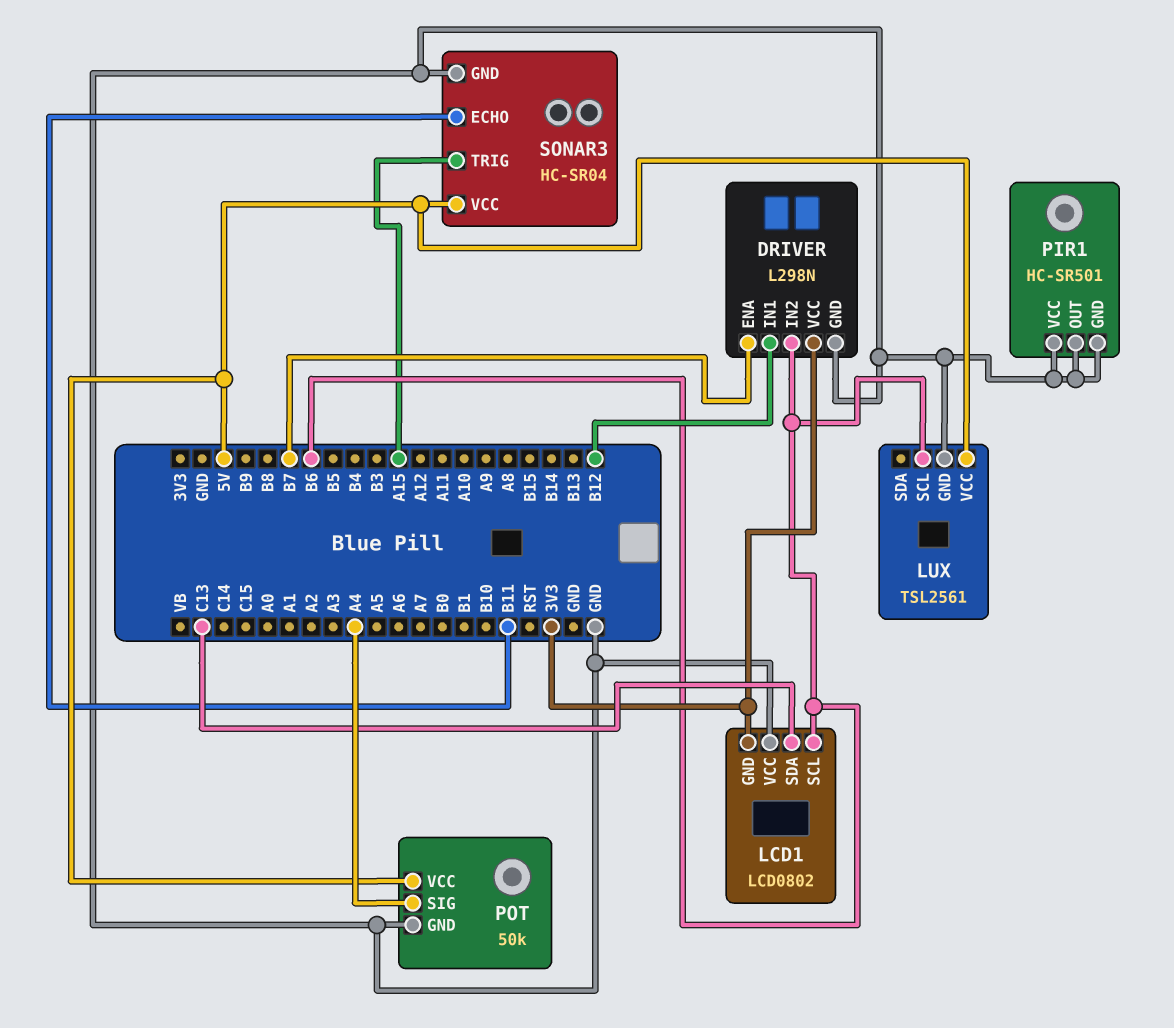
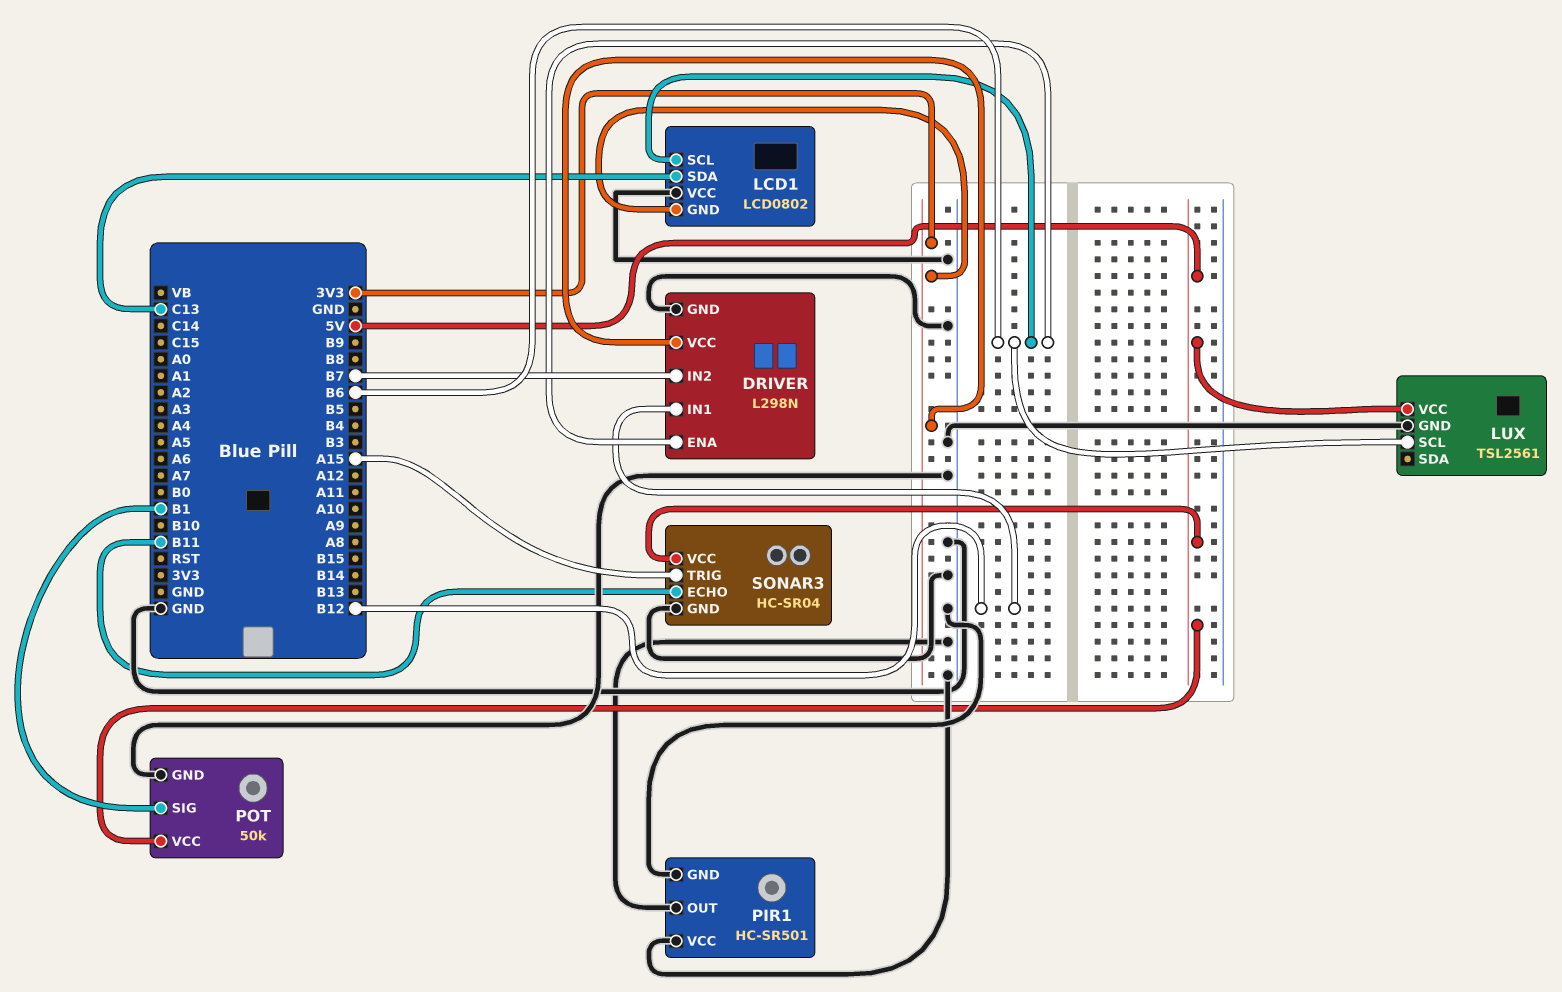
DRIVER pin ENA: B7 -> B6
DRIVER pin IN2: B6 -> B7
POT pin SIG: A4 -> B1

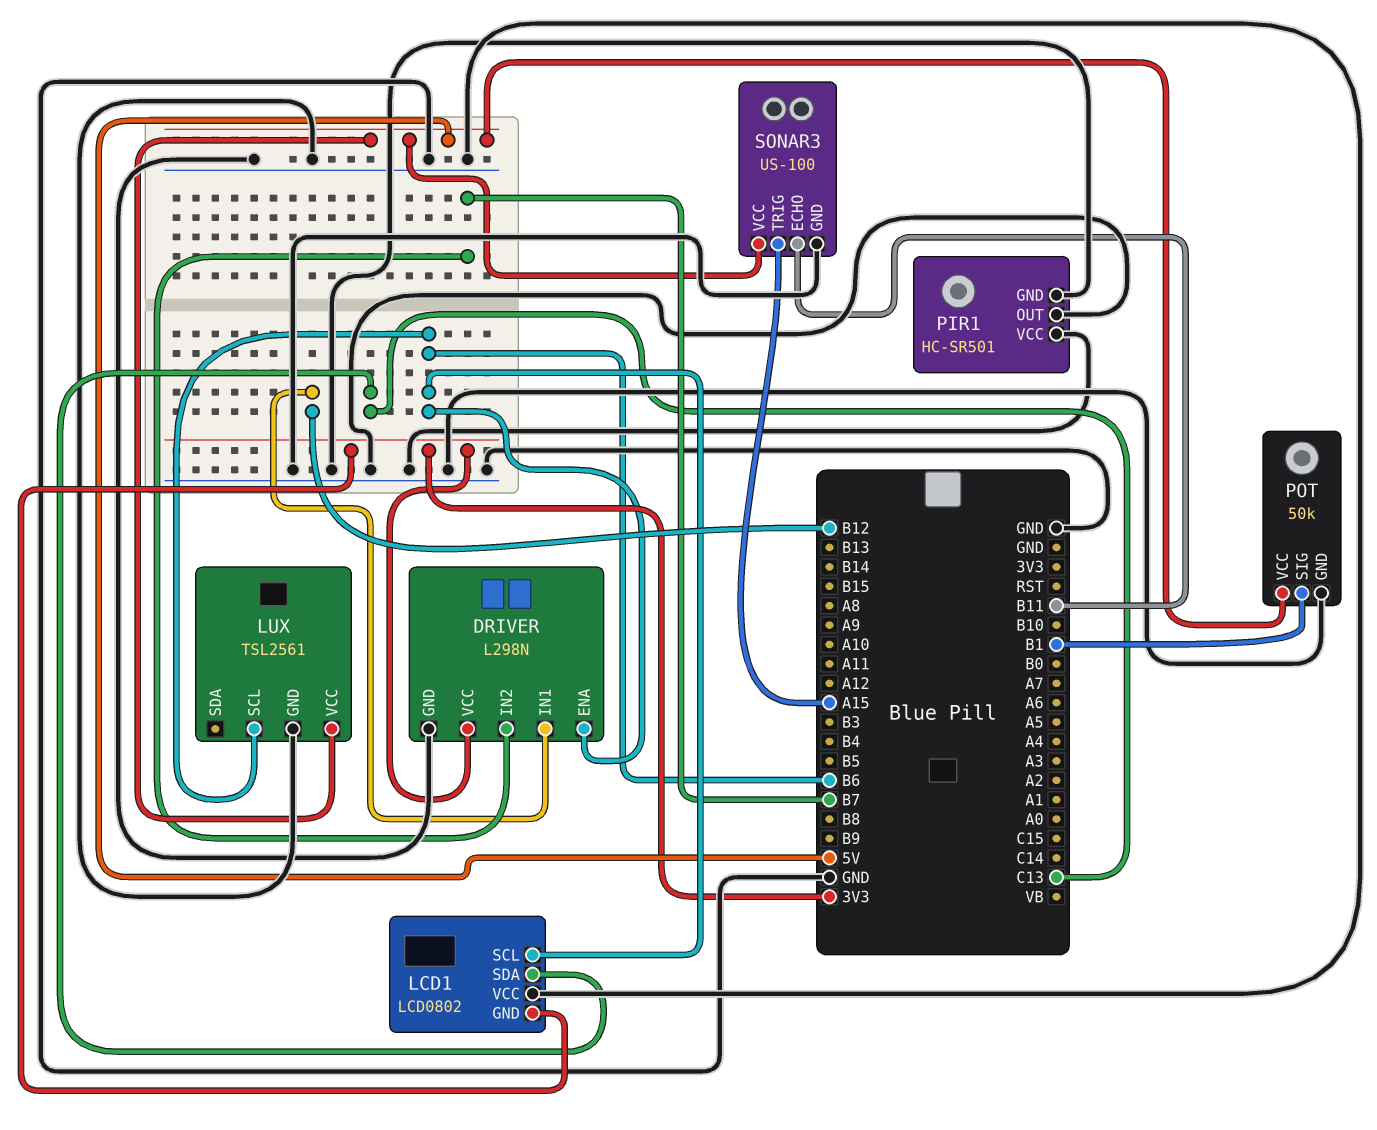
SONAR3: HC-SR04 -> US-100

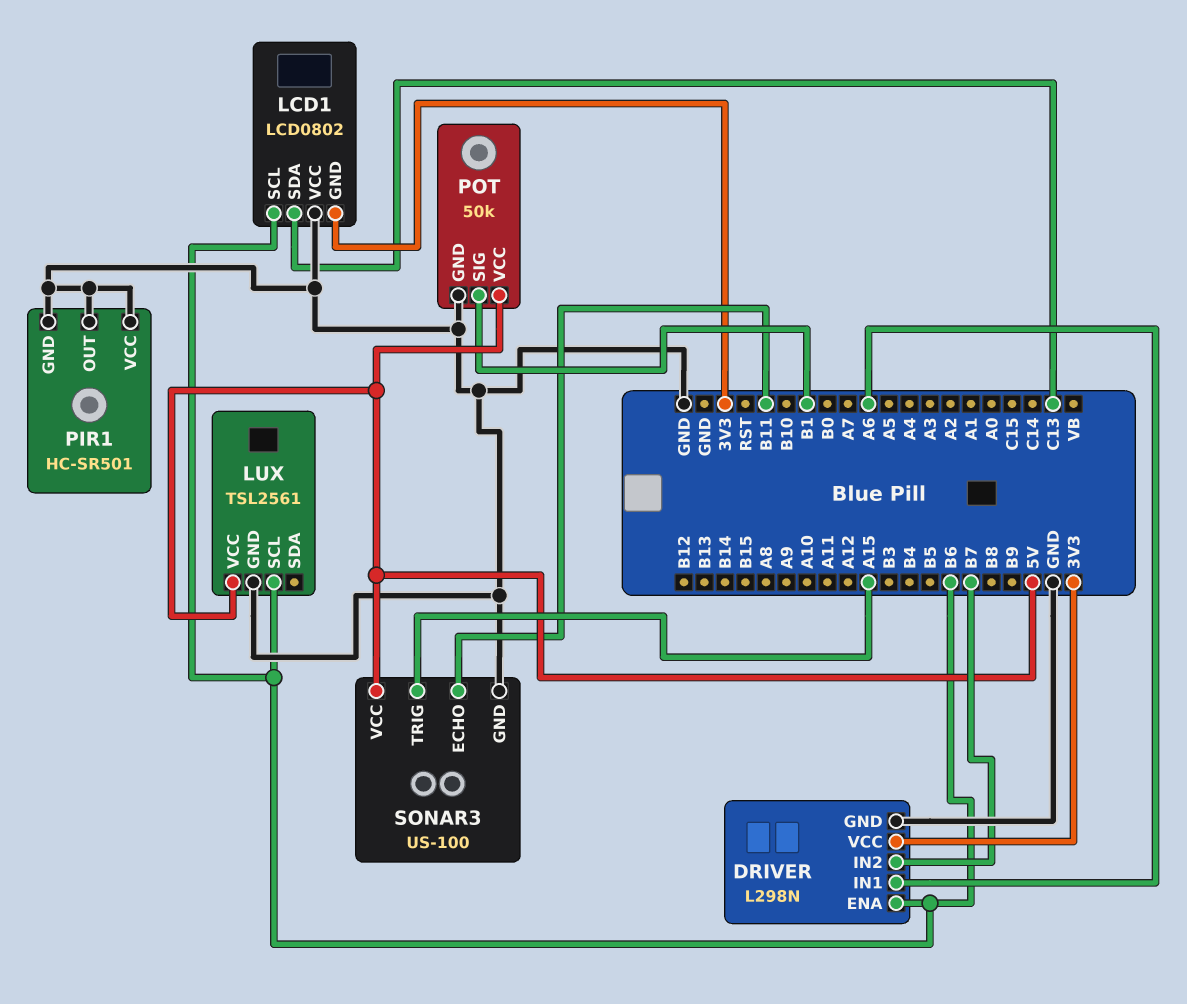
DRIVER pin IN1: B12 -> A6

